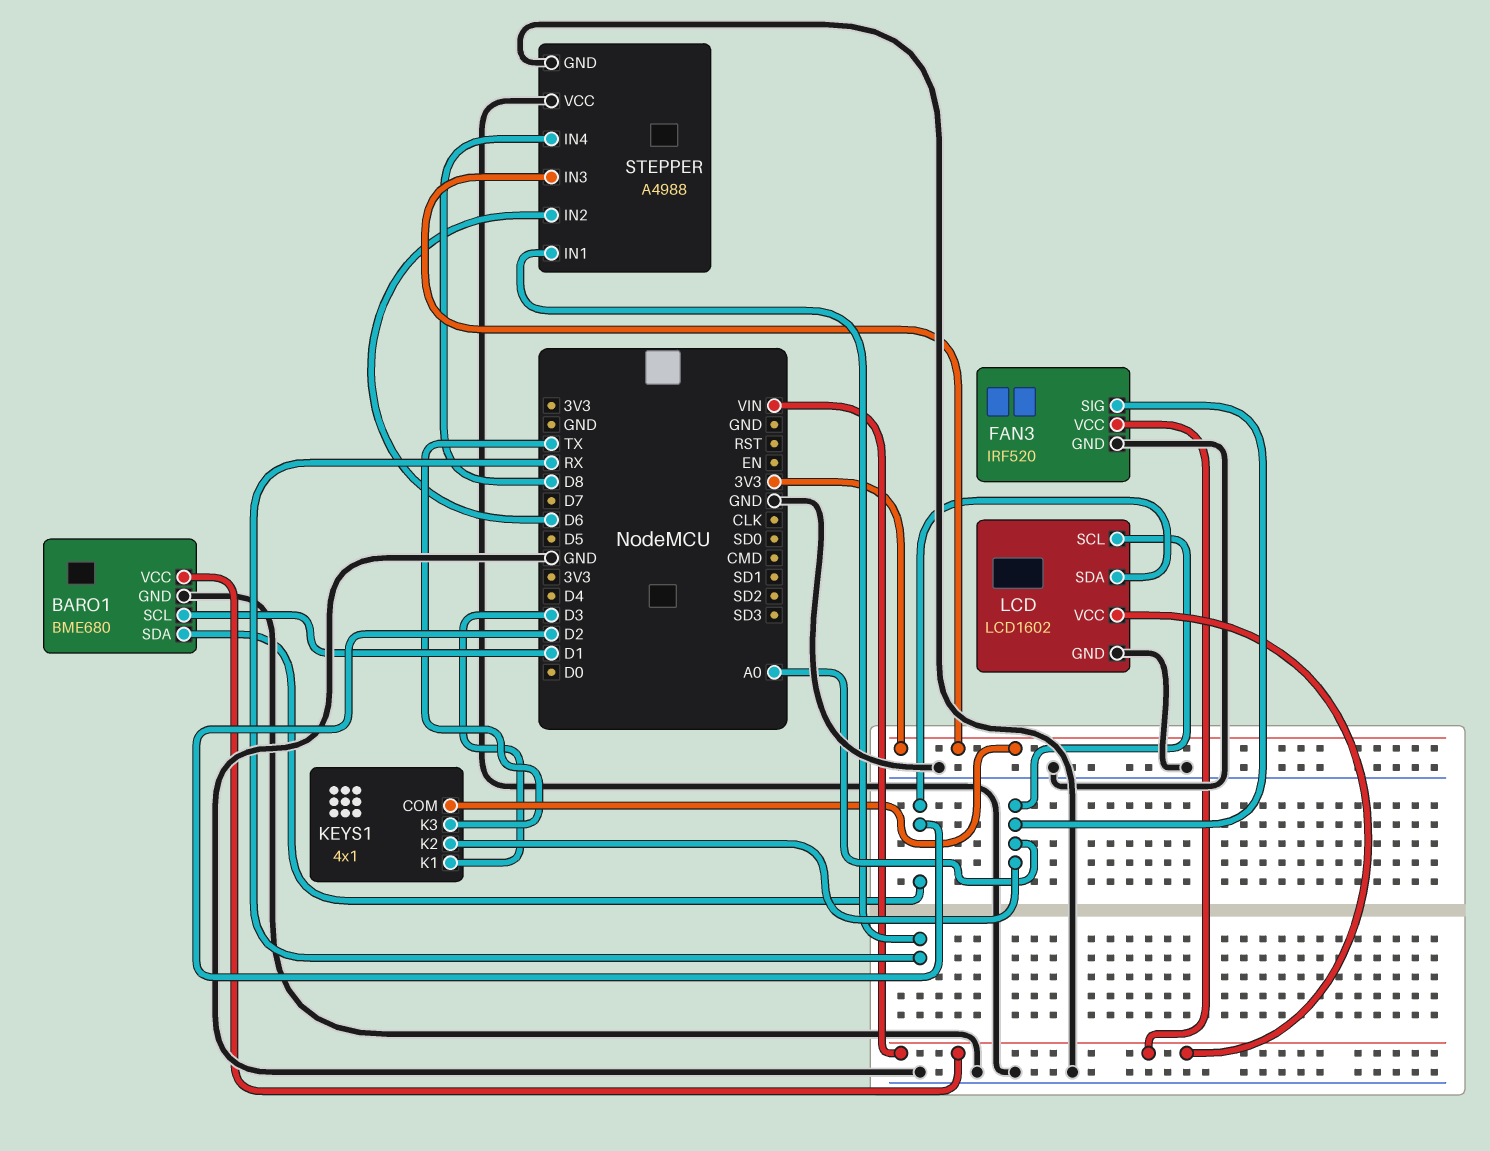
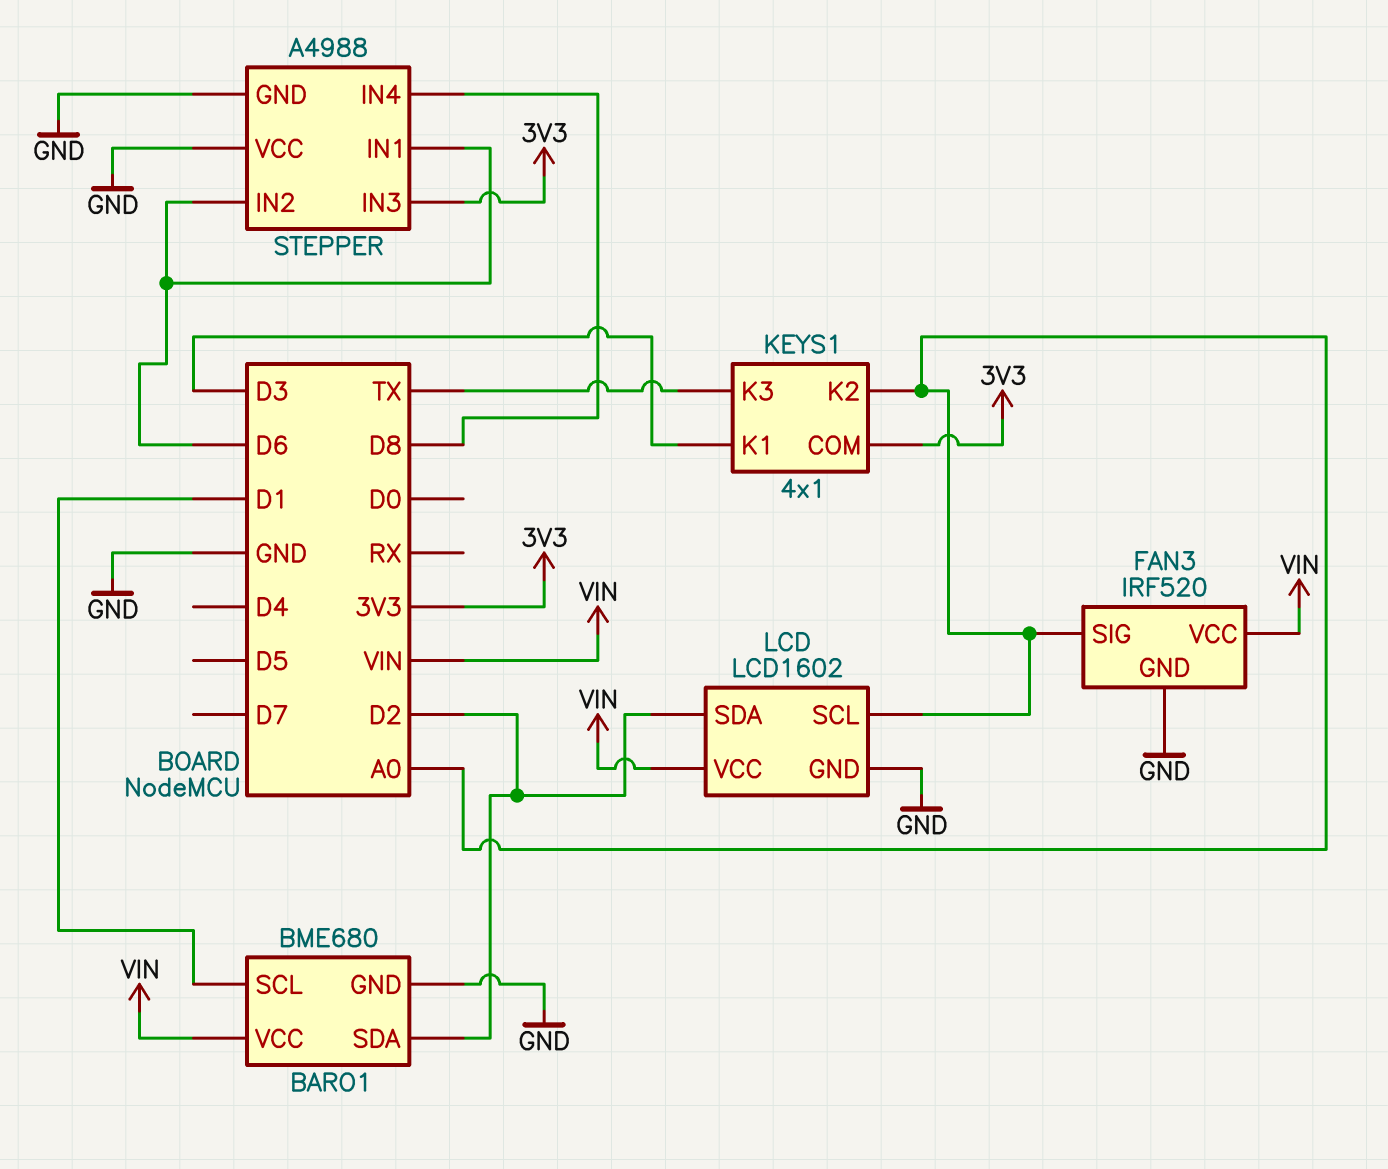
STEPPER pin IN1: RX -> D6

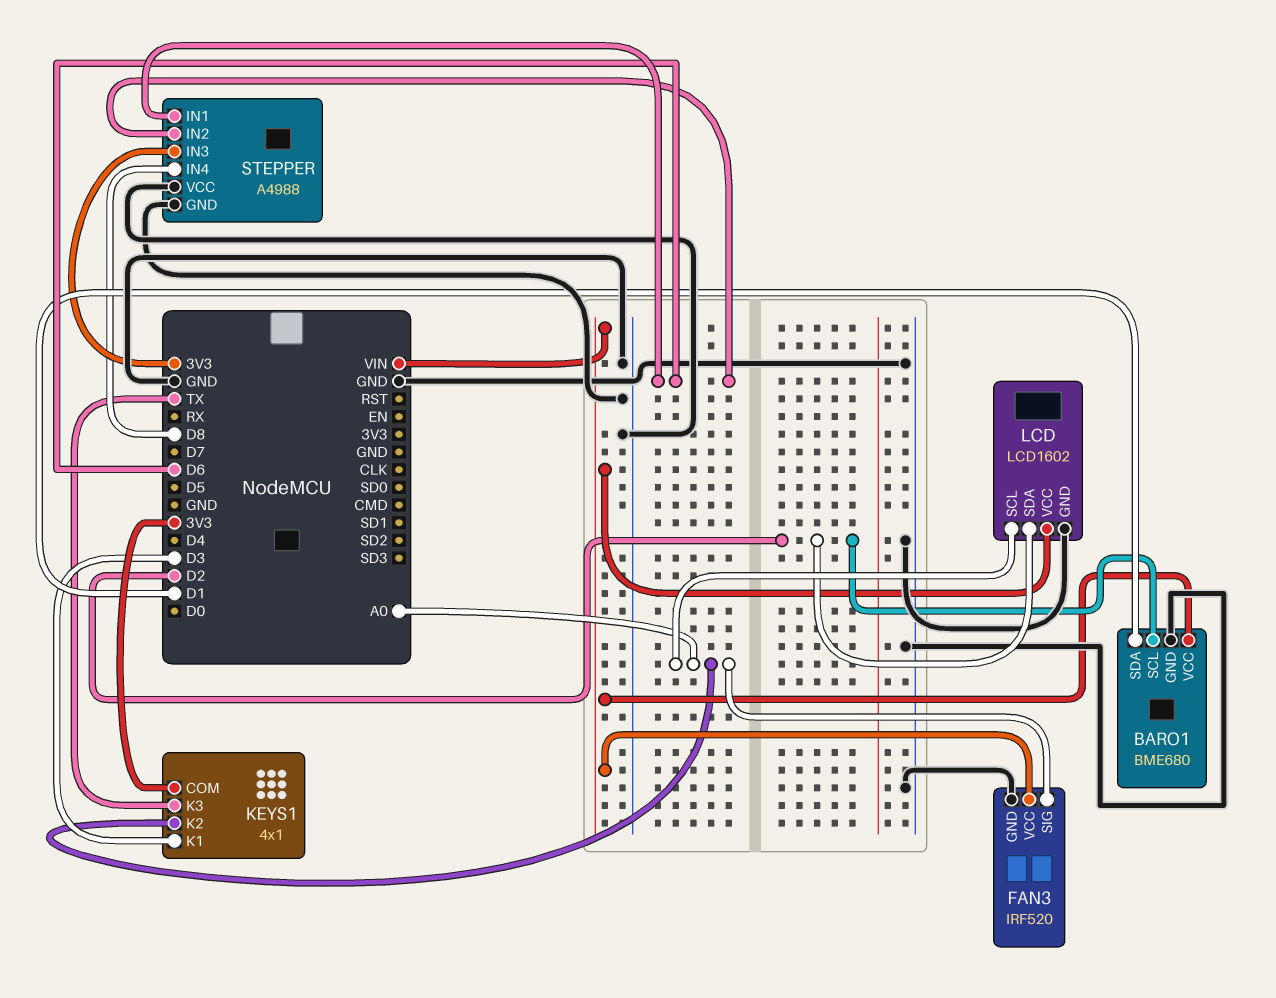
BARO1 pin SCL: D1 -> D2
BARO1 pin SDA: D2 -> D1

